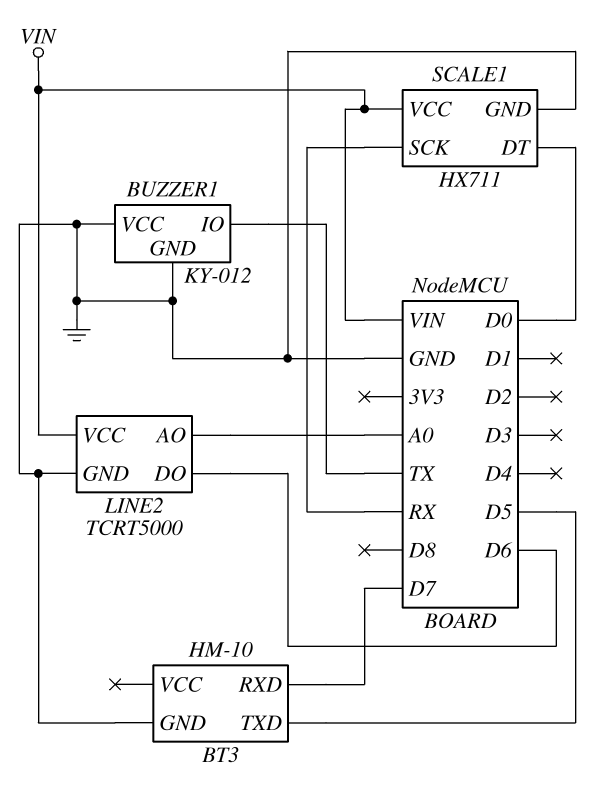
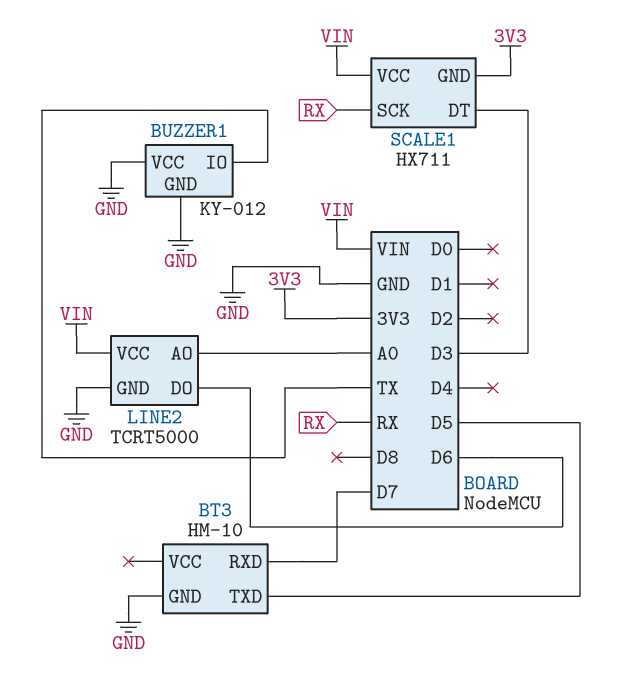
SCALE1 pin DT: D0 -> D3
SCALE1 pin GND: GND -> 3V3

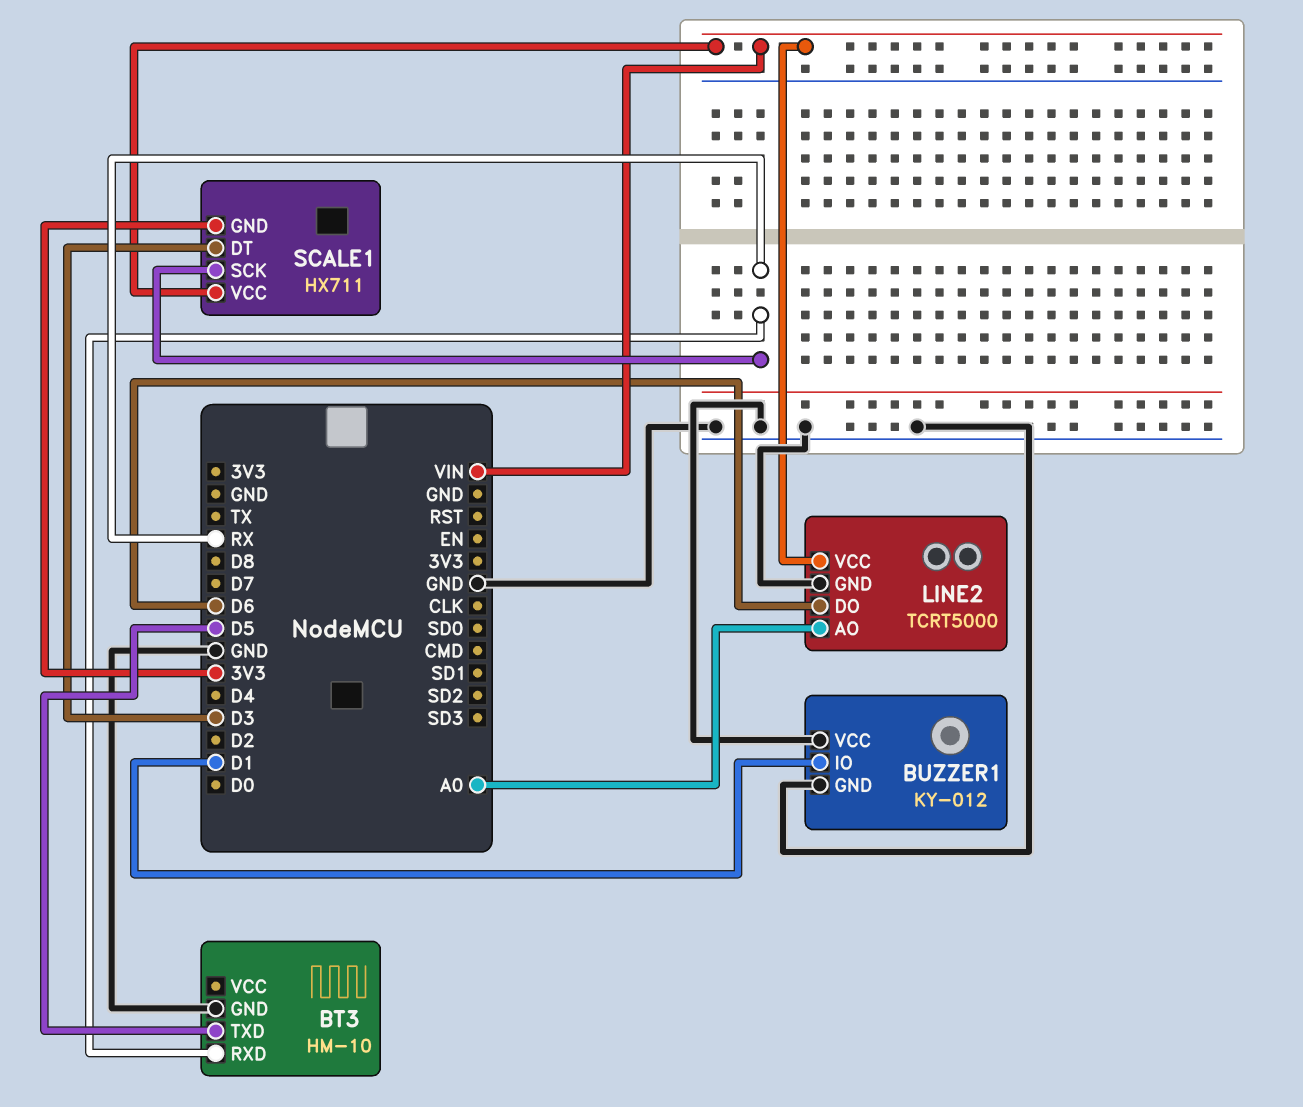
BT3 pin RXD: D7 -> RX
BUZZER1 pin IO: TX -> D1

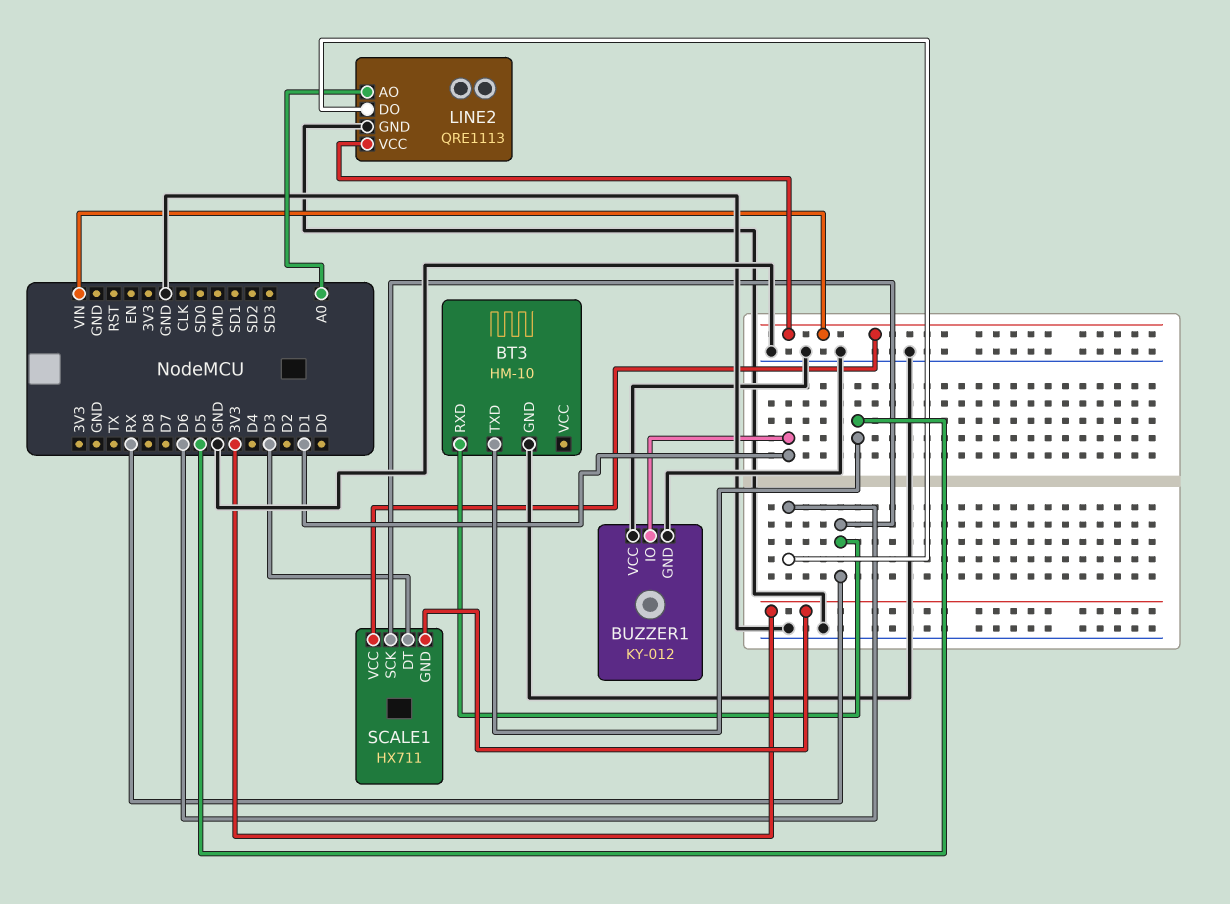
LINE2: TCRT5000 -> QRE1113

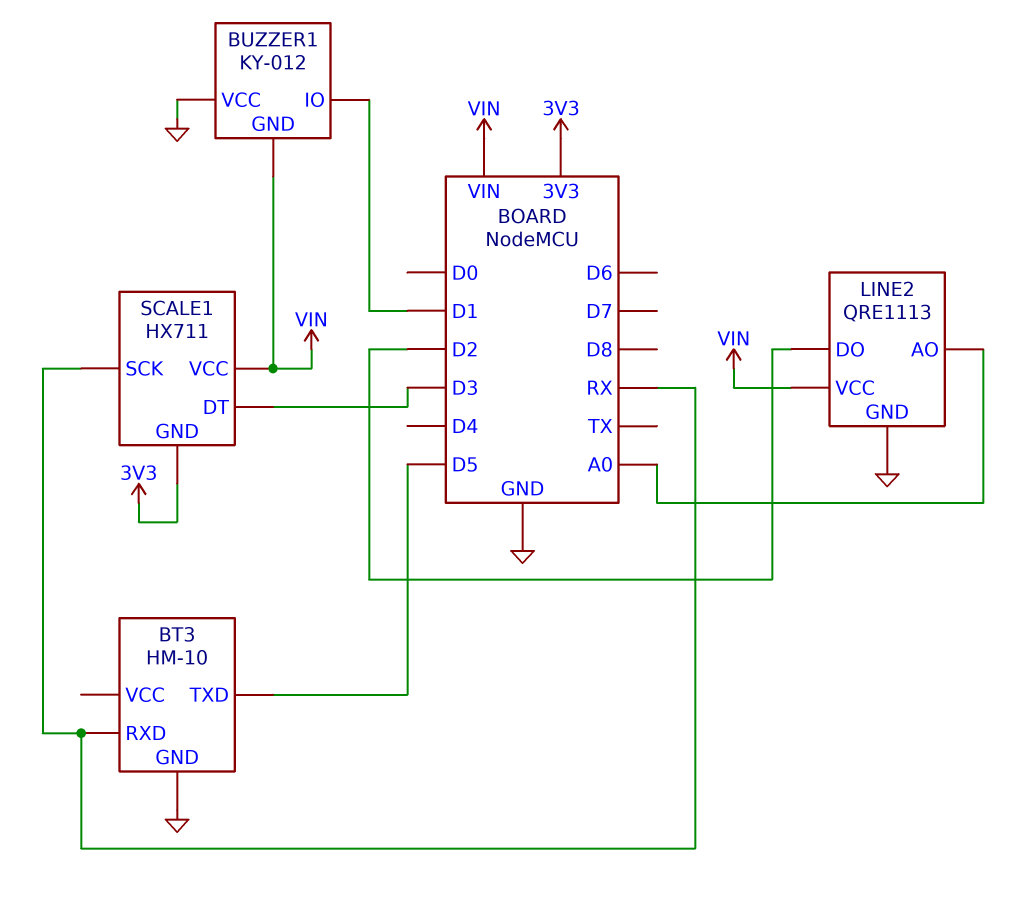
BUZZER1 pin GND: GND -> VIN
LINE2 pin DO: D6 -> D2

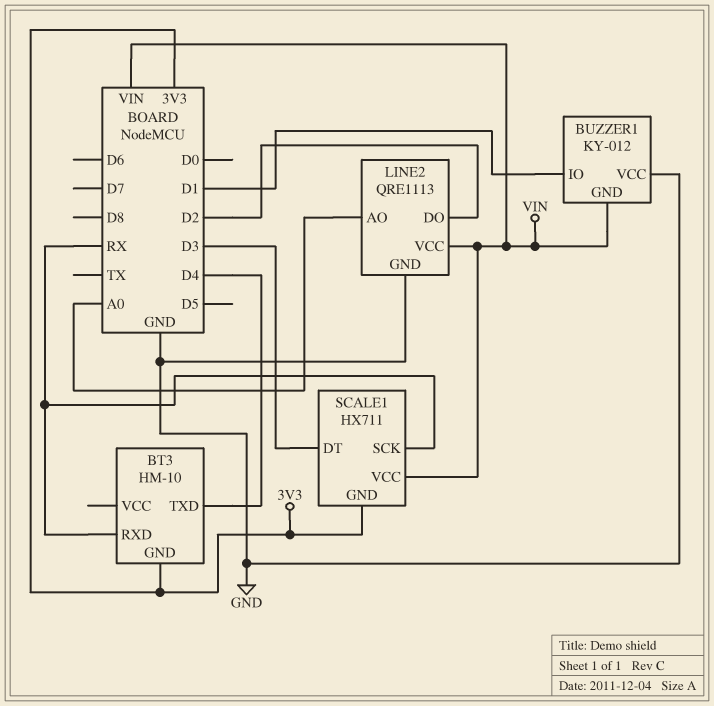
BT3 pin GND: GND -> 3V3
BT3 pin TXD: D5 -> D4

